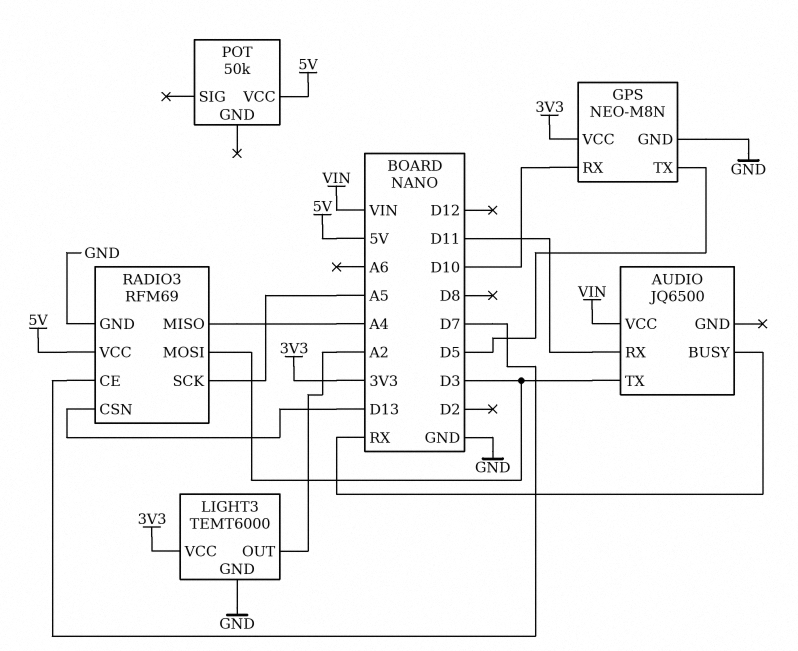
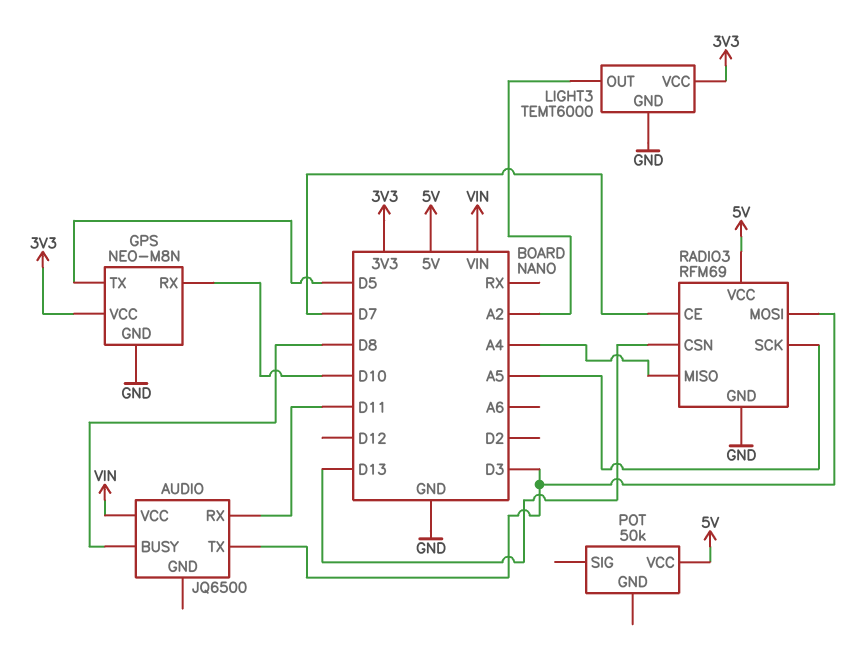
AUDIO pin BUSY: RX -> D8

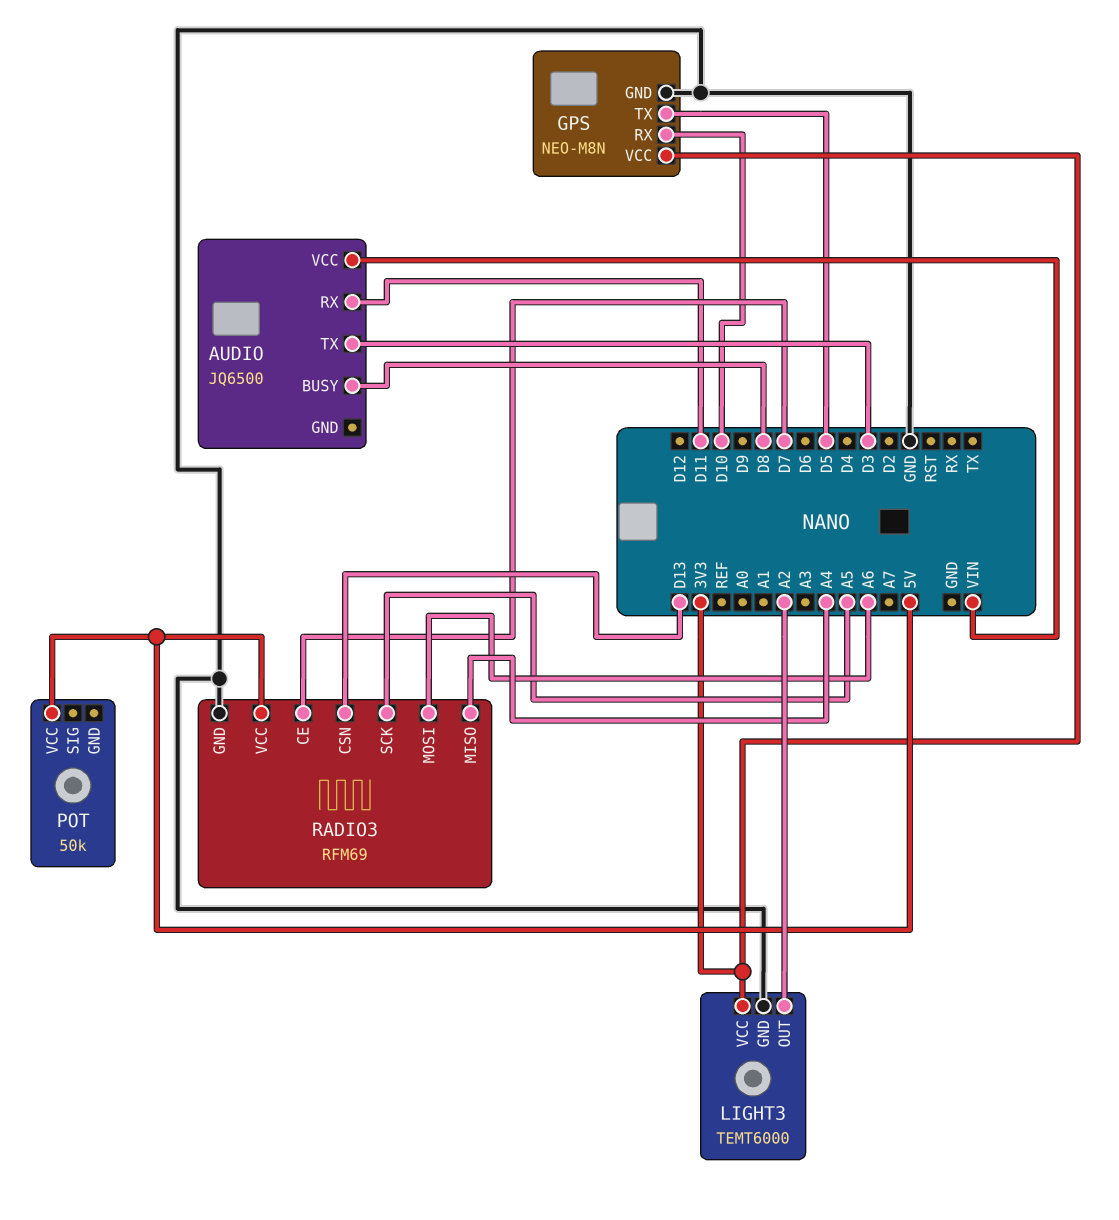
RADIO3 pin MOSI: D3 -> A6

